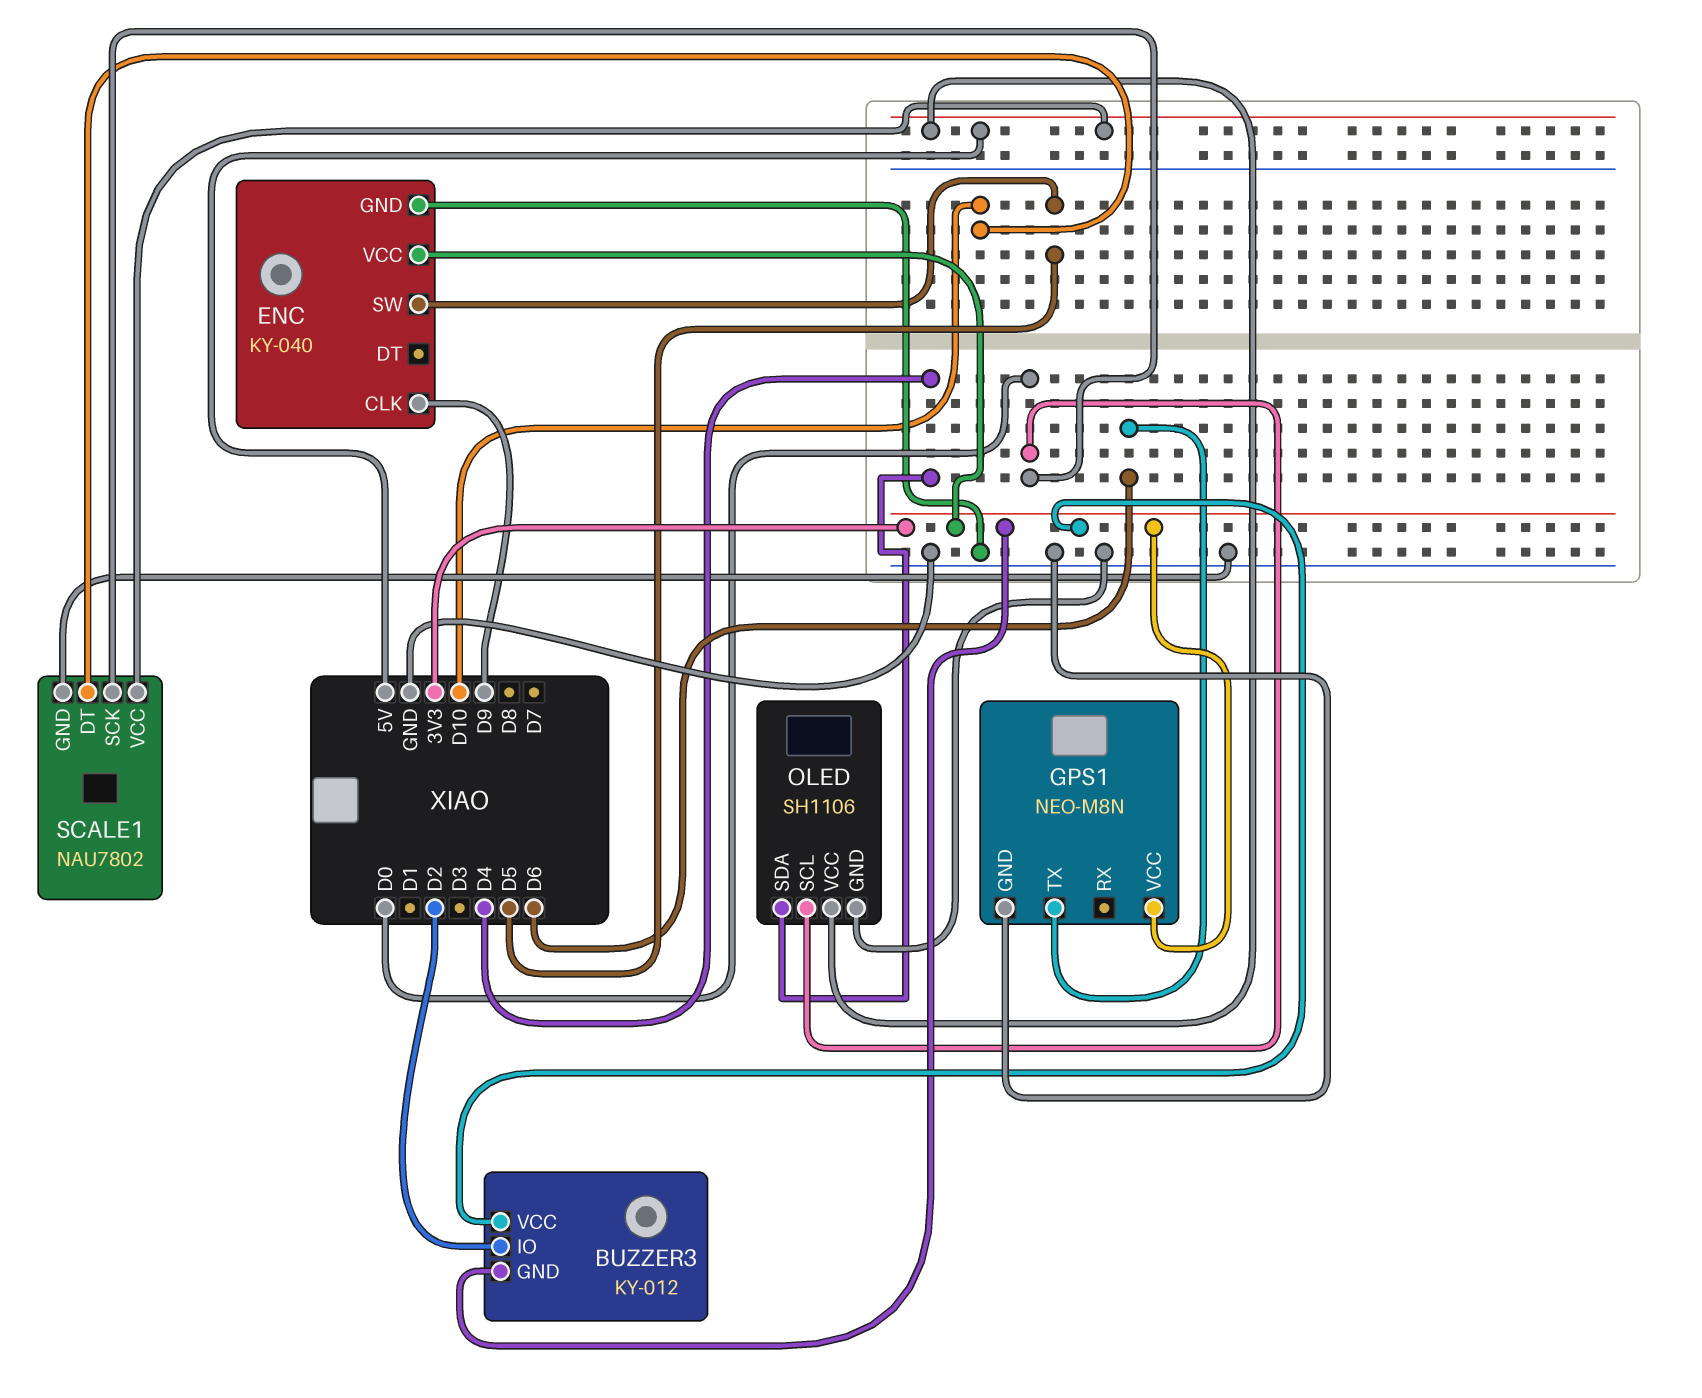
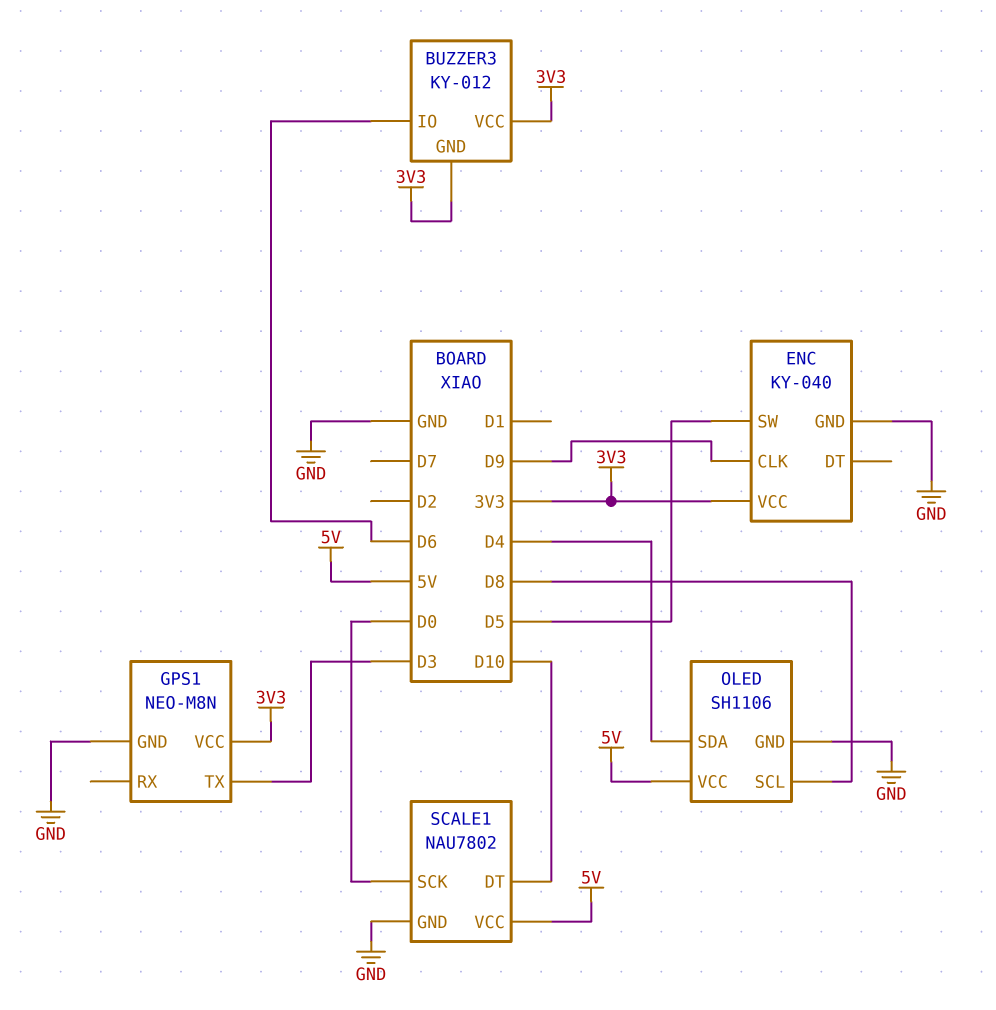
BUZZER3 pin IO: D2 -> D6
GPS1 pin TX: D6 -> D3
OLED pin SCL: D0 -> D8

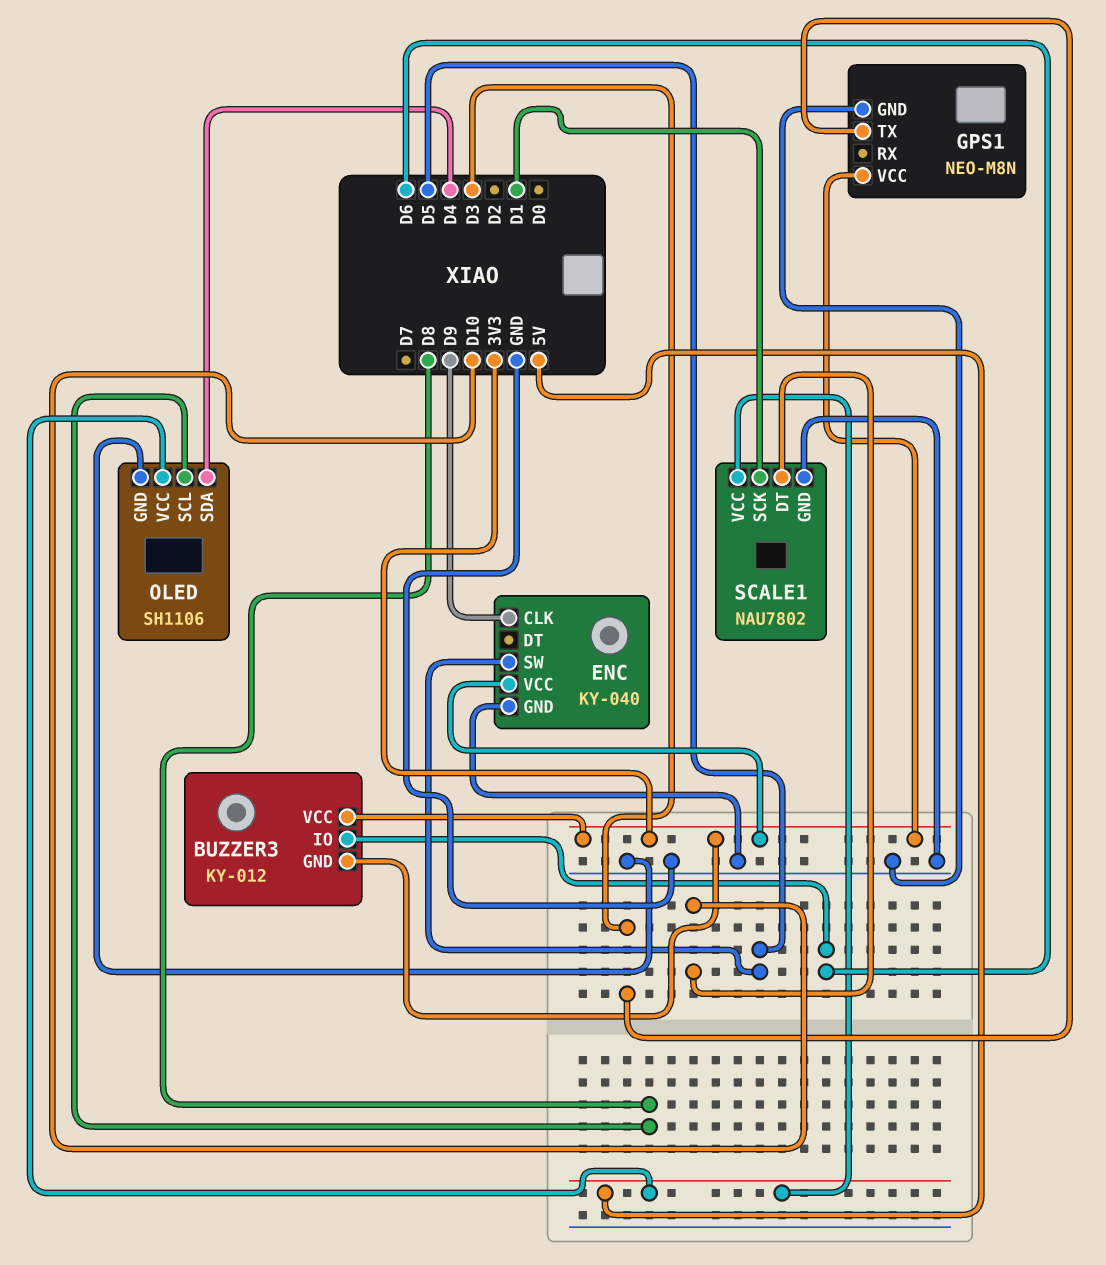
SCALE1 pin SCK: D0 -> D1

